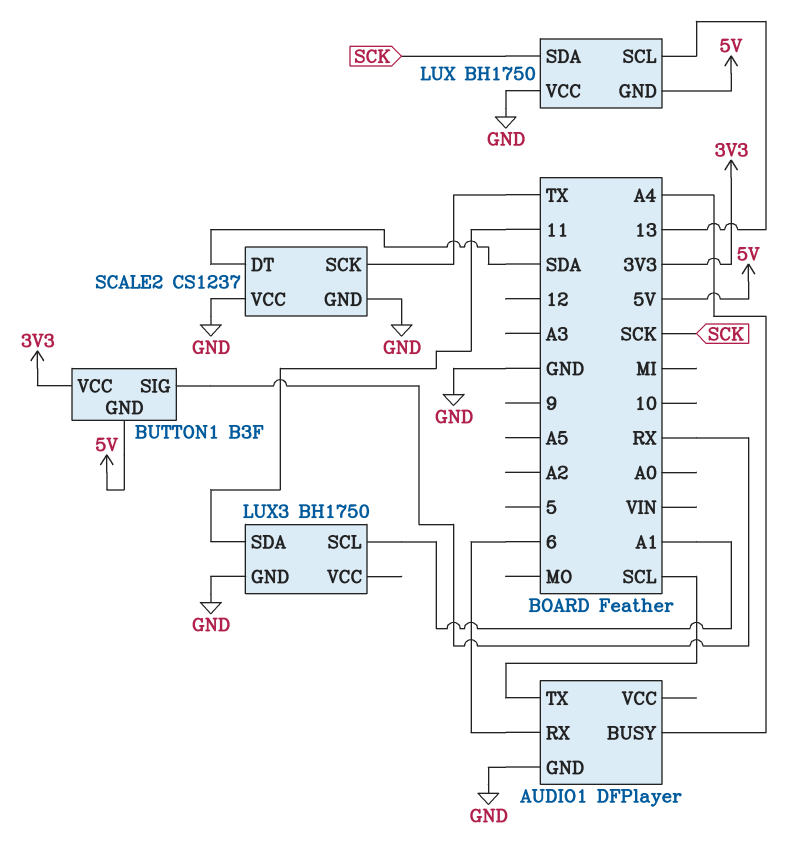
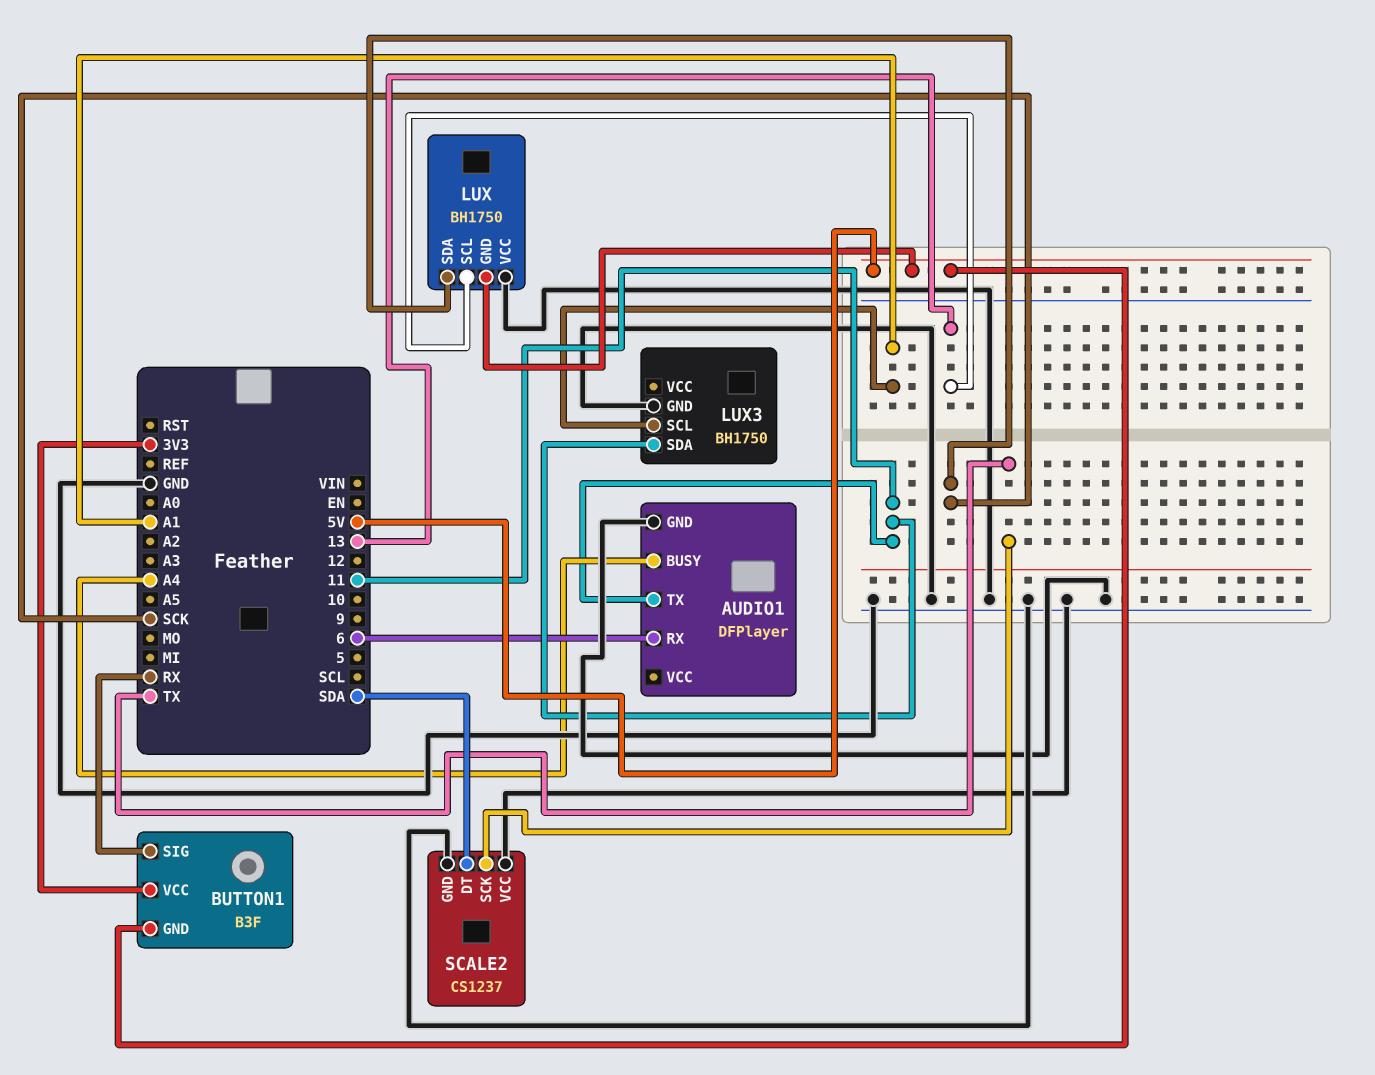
AUDIO1 pin TX: SCL -> 11

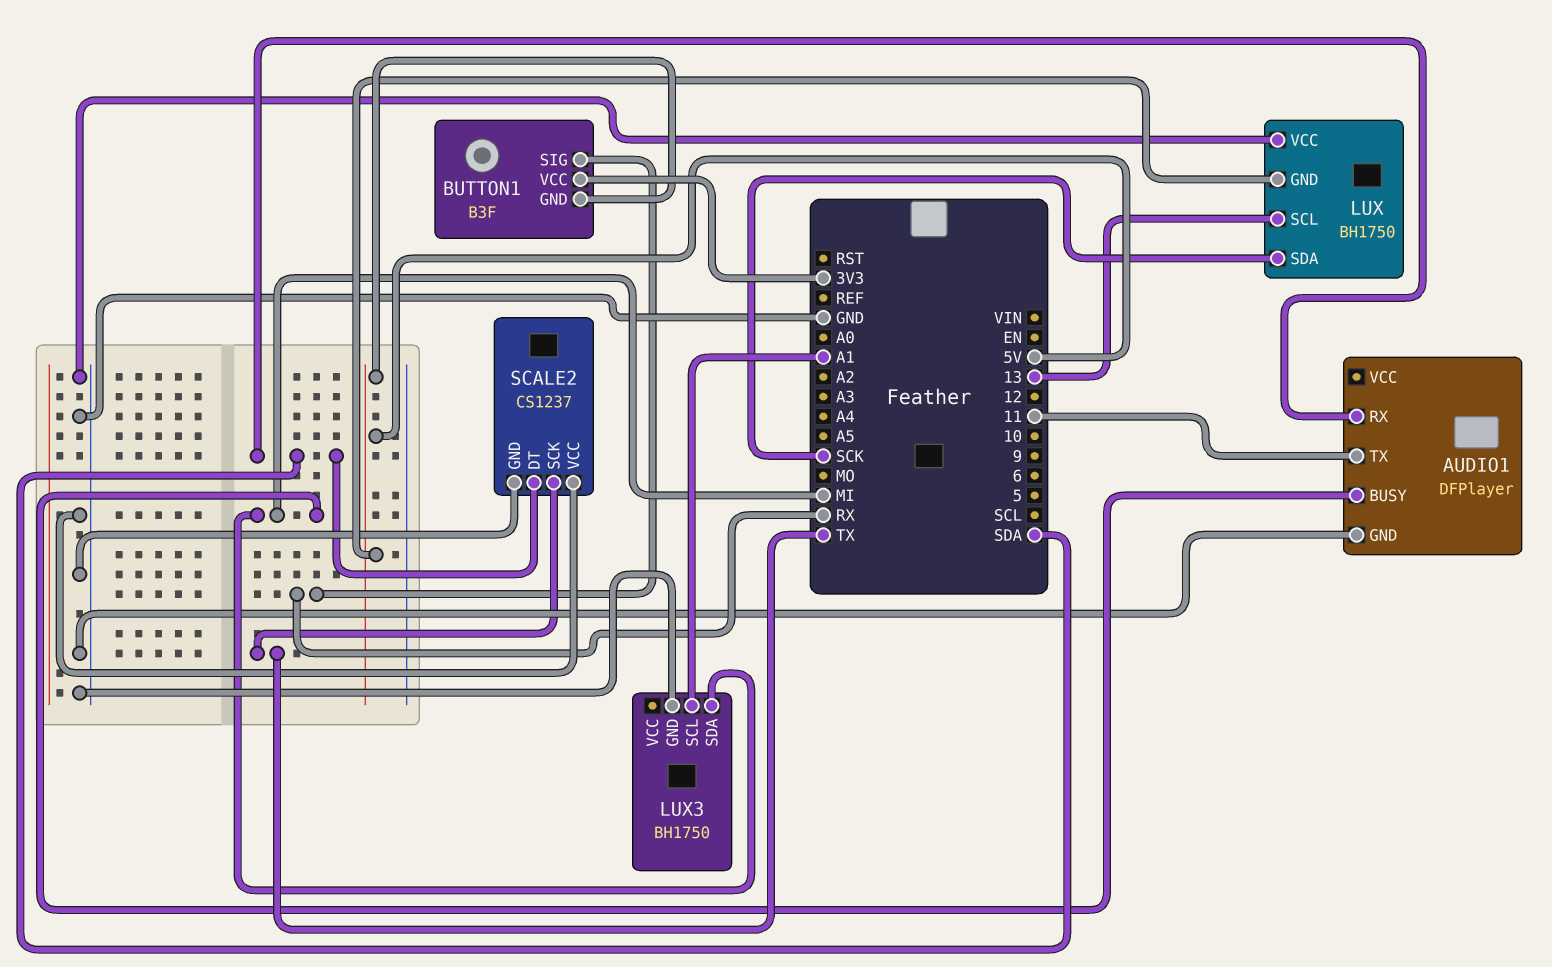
AUDIO1 pin BUSY: A4 -> MI
AUDIO1 pin RX: 6 -> SDA
LUX3 pin SDA: 11 -> MI

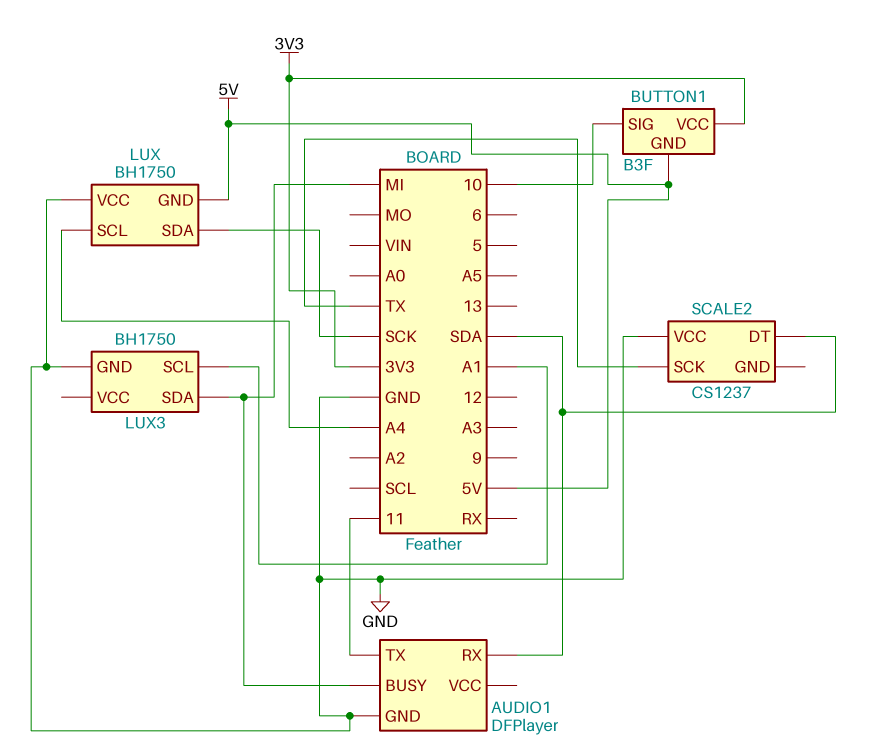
BUTTON1 pin SIG: RX -> 10
LUX pin SCL: 13 -> A4
SCALE2 pin GND: GND -> none

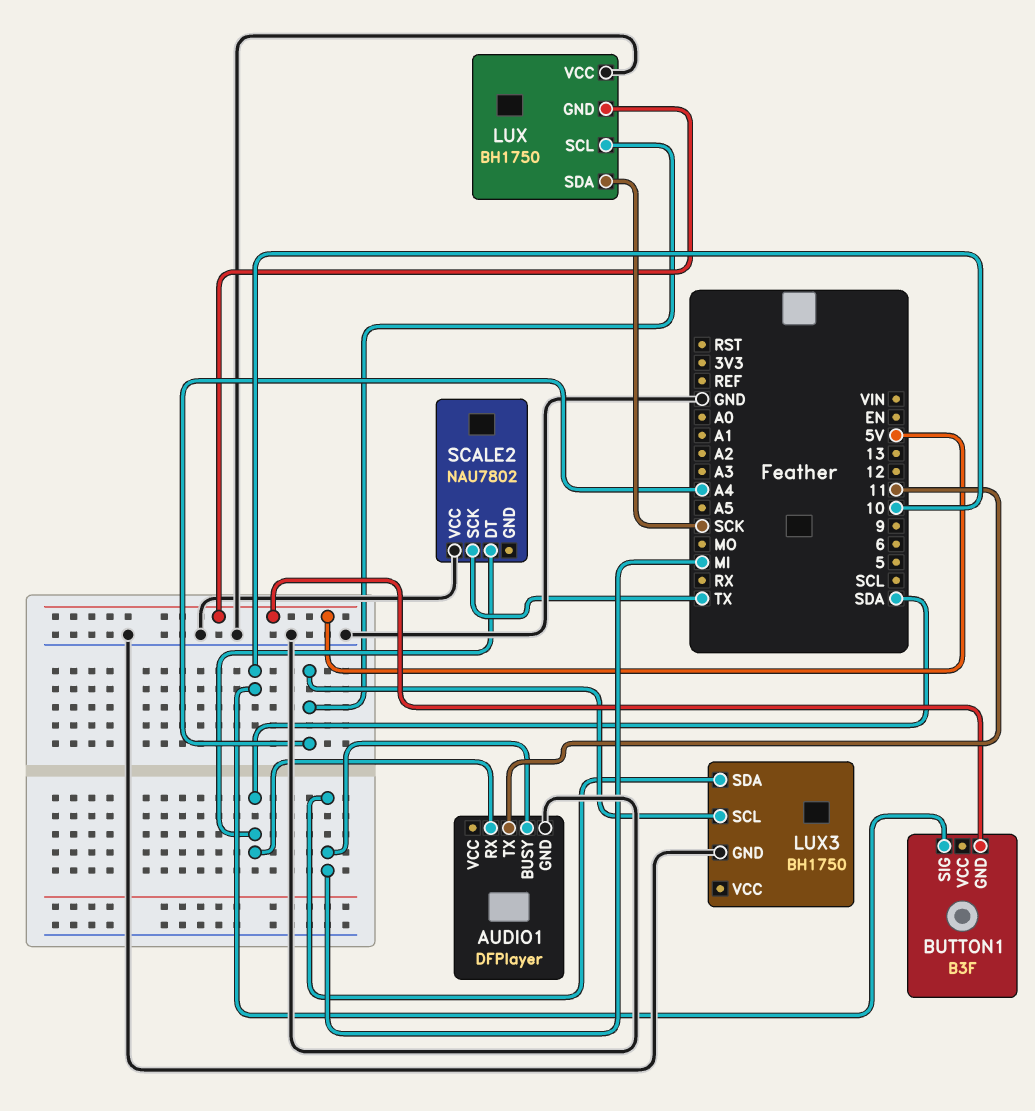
BUTTON1 pin VCC: 3V3 -> none
LUX3 pin SCL: A1 -> A4
SCALE2: CS1237 -> NAU7802

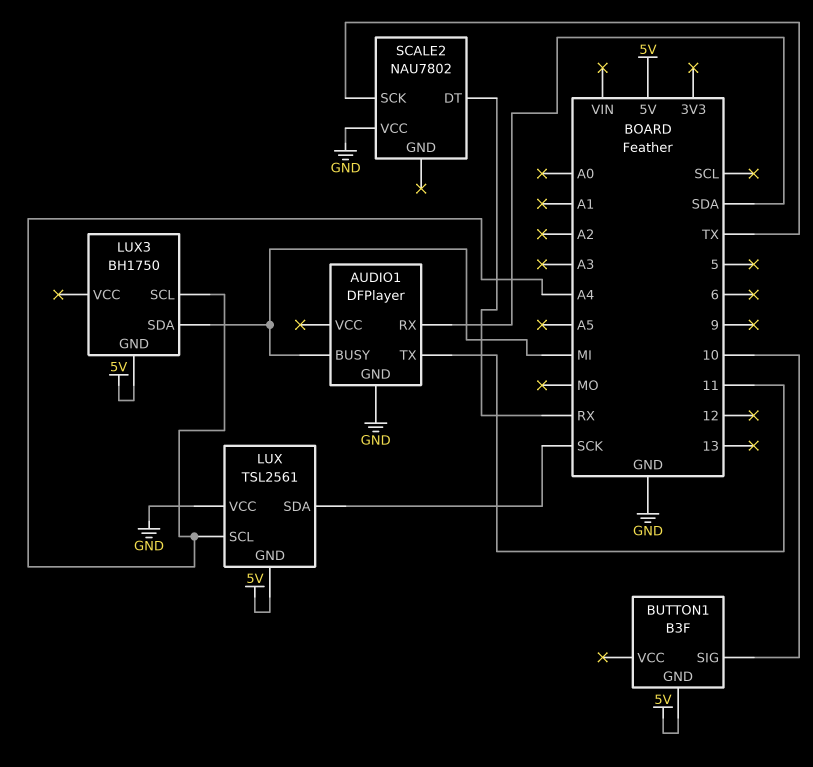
LUX: BH1750 -> TSL2561
LUX3 pin GND: GND -> 5V
SCALE2 pin DT: SDA -> RX

